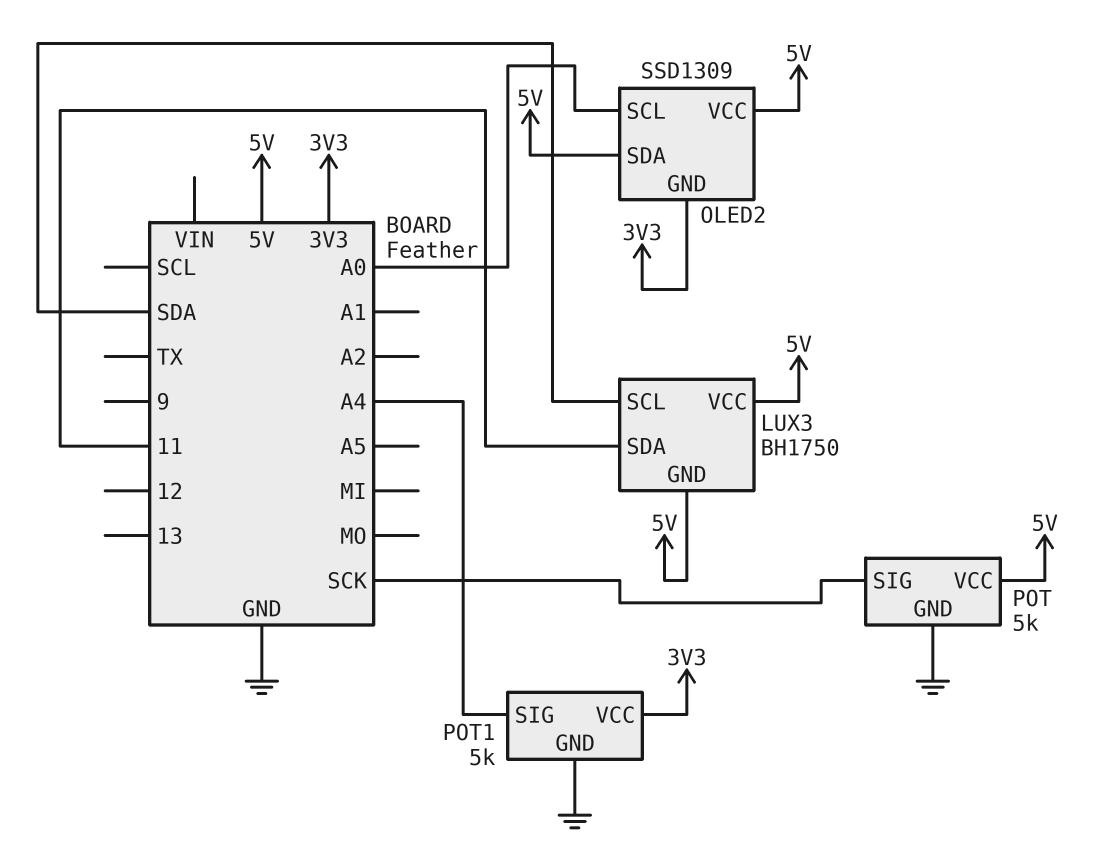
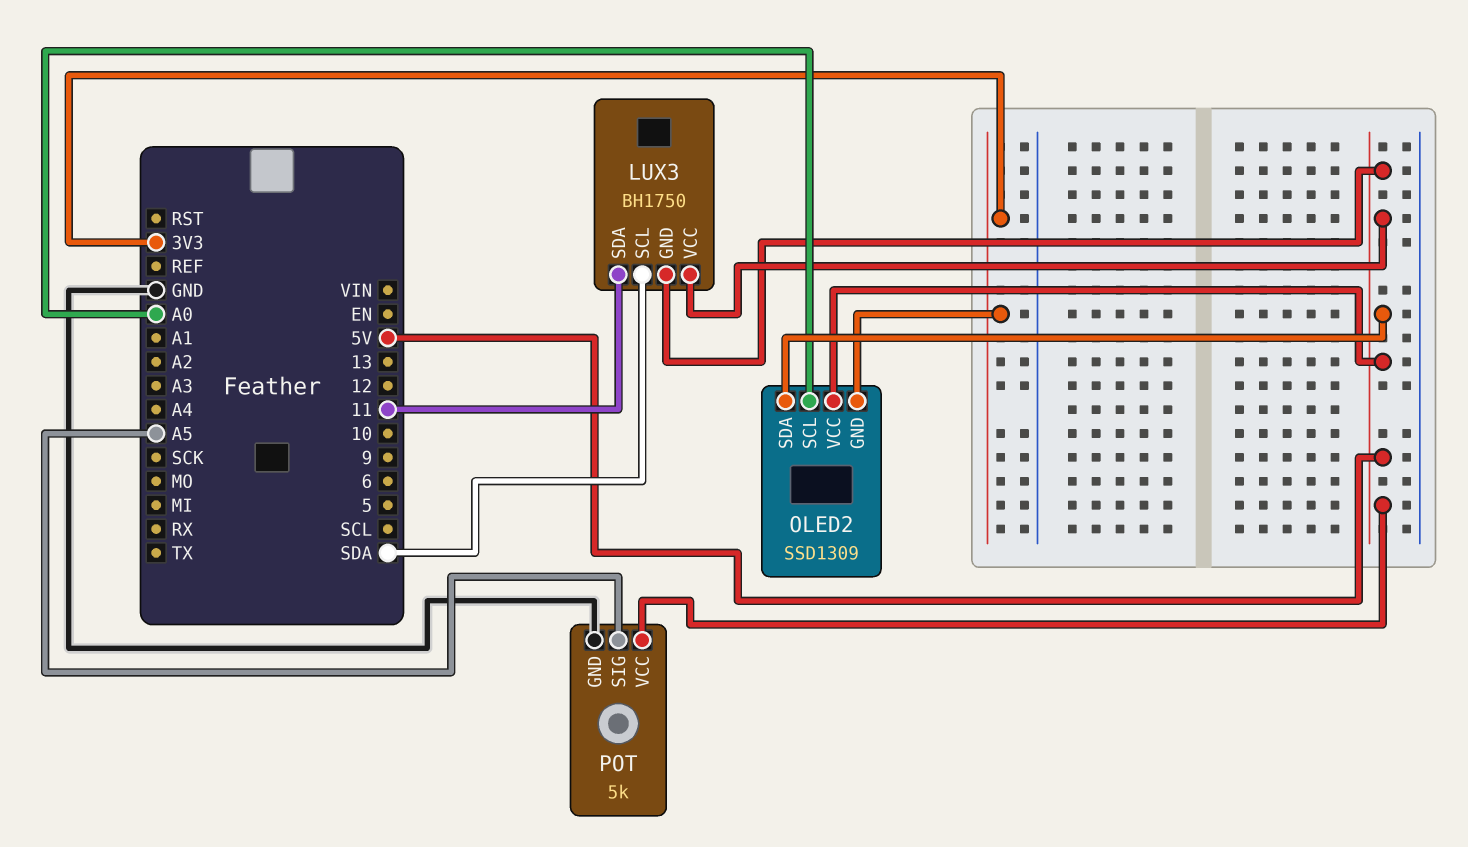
POT pin SIG: SCK -> A5
POT1: 5k -> none
POT1 pin GND: GND -> none
POT1 pin SIG: A4 -> none
POT1 pin VCC: 3V3 -> none

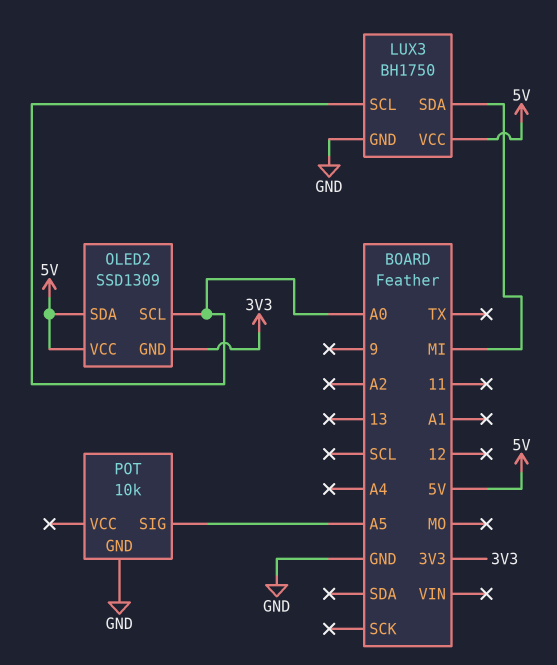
LUX3 pin GND: 5V -> GND
LUX3 pin SCL: SDA -> A0
LUX3 pin SDA: 11 -> MI
POT: 5k -> 10k
POT pin VCC: 5V -> none

